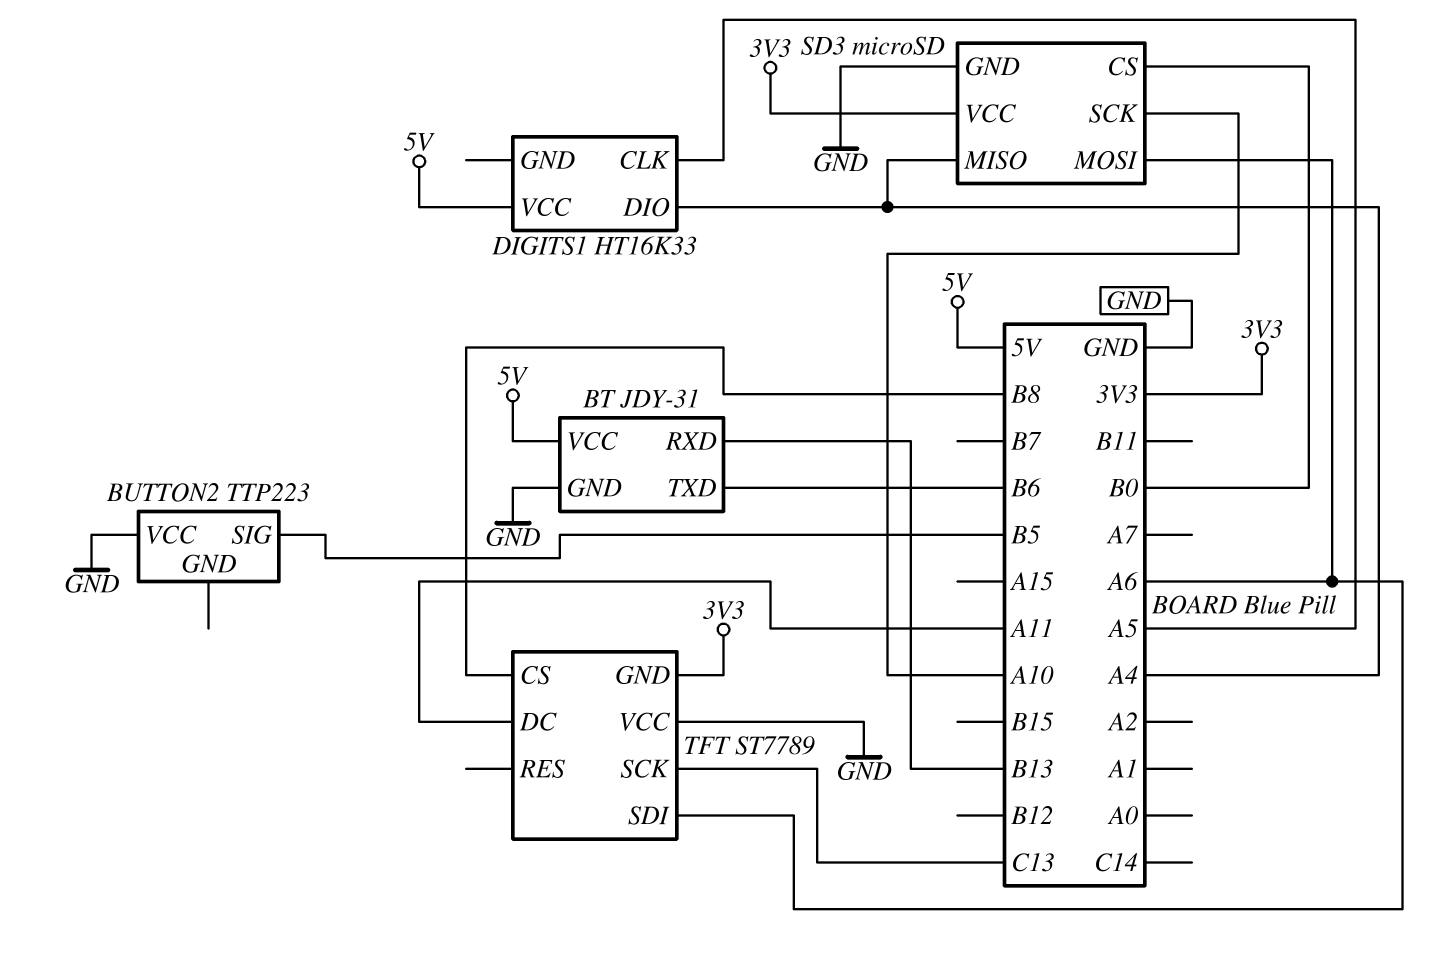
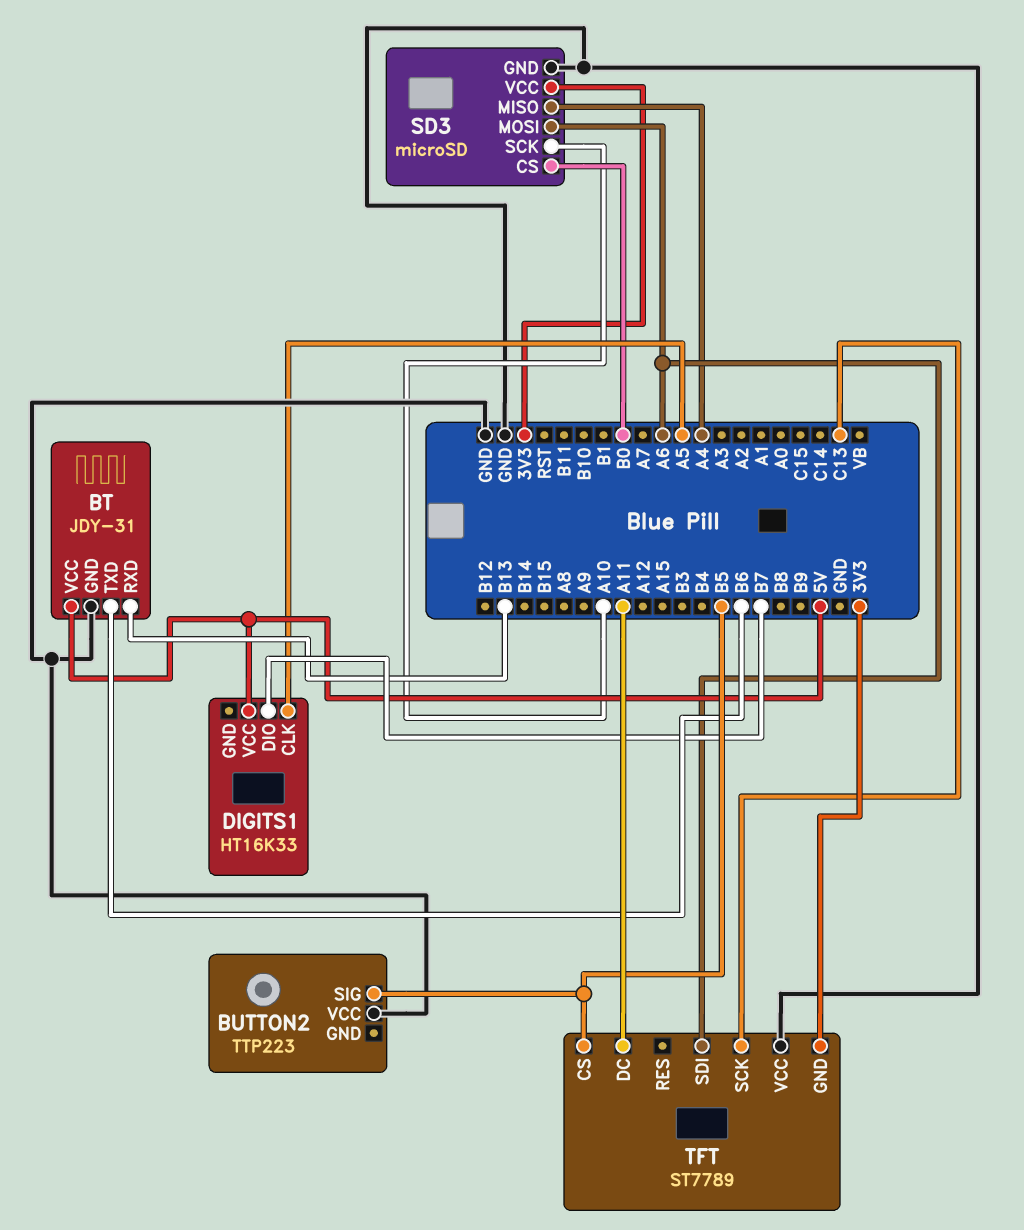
DIGITS1 pin DIO: A4 -> B7
TFT pin CS: B8 -> B5

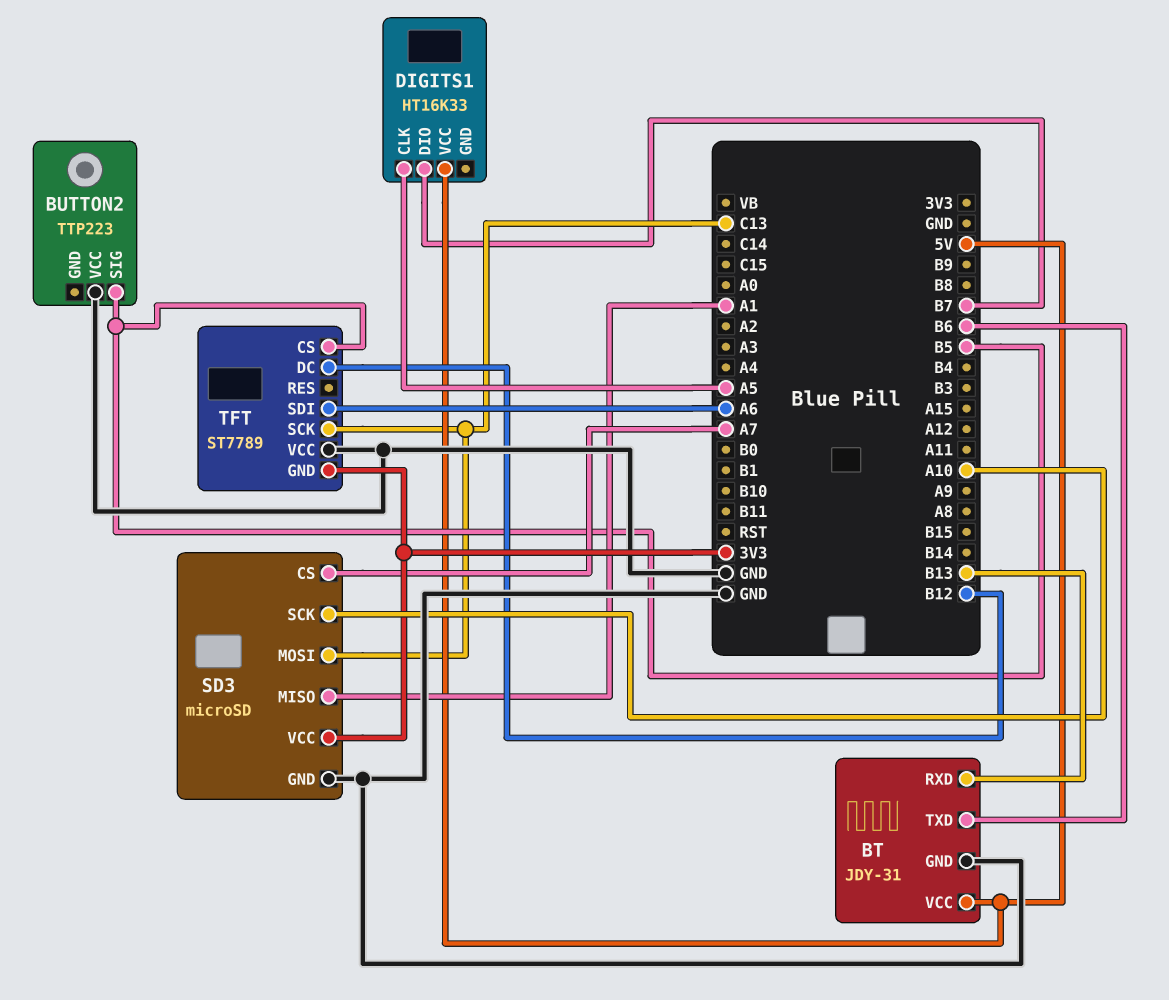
SD3 pin CS: B0 -> A7
SD3 pin MISO: A4 -> A1
SD3 pin MOSI: A6 -> C13
TFT pin DC: A11 -> B12

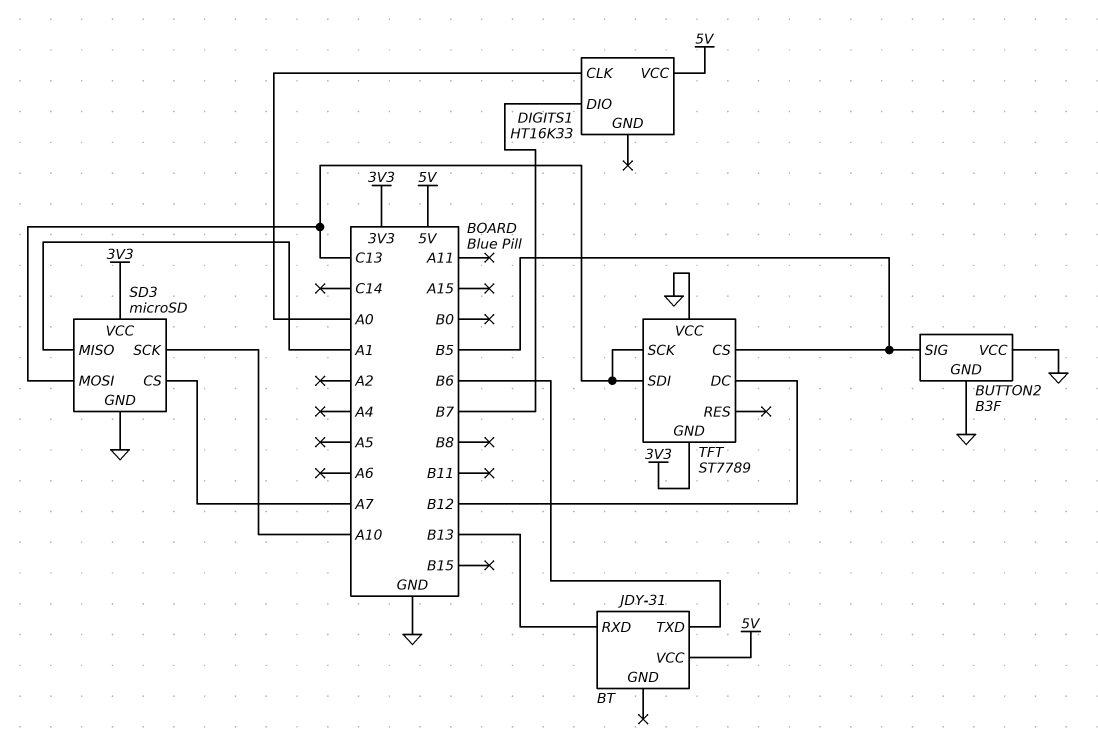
BT pin GND: GND -> none
BUTTON2: TTP223 -> B3F
BUTTON2 pin GND: none -> GND
DIGITS1 pin CLK: A5 -> A0
TFT pin SDI: A6 -> C13

